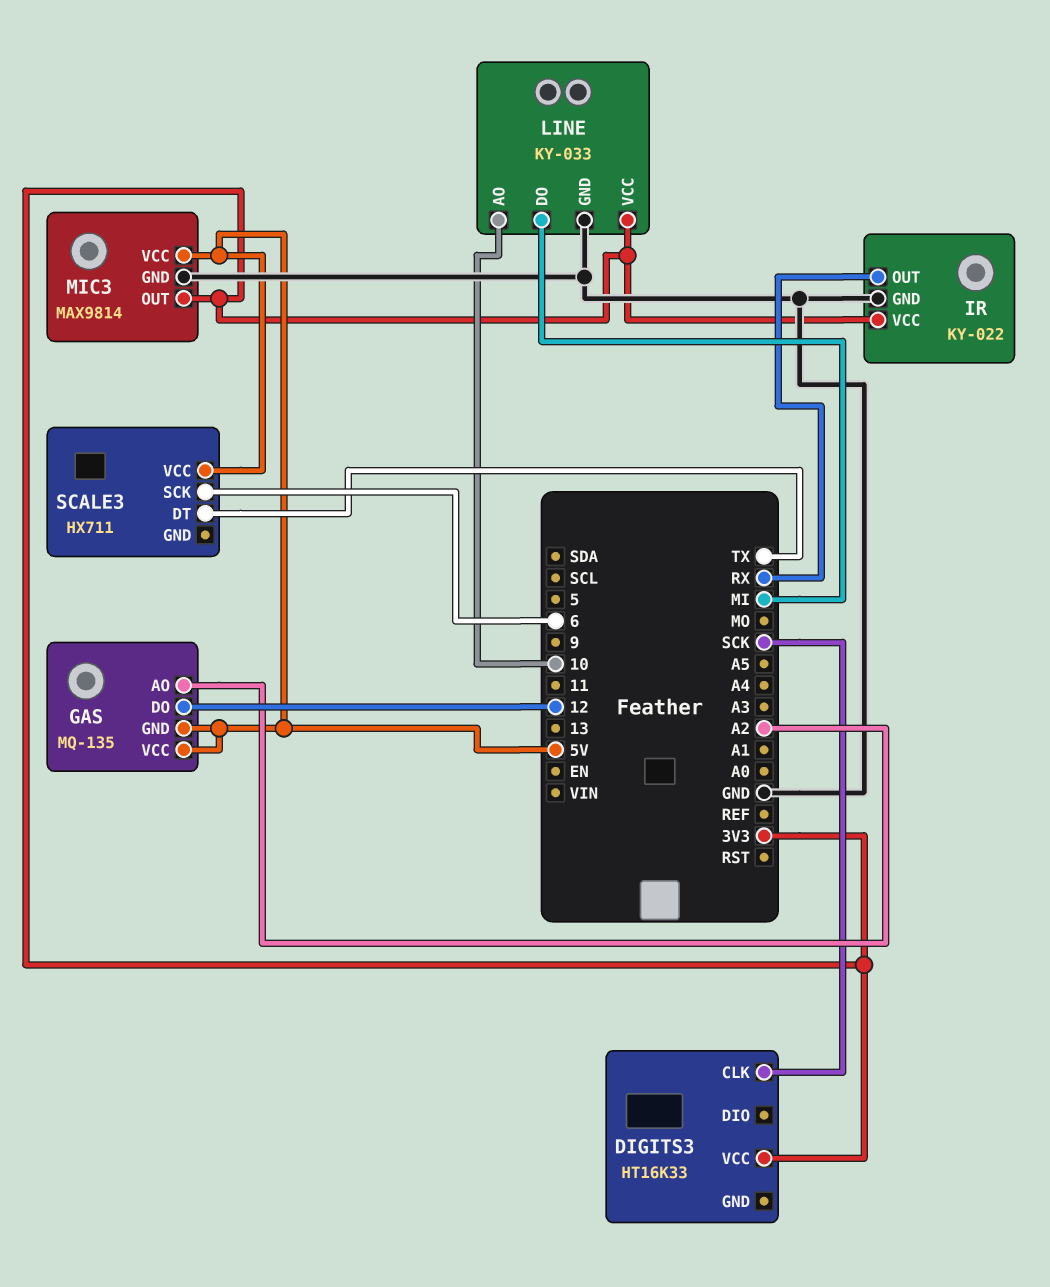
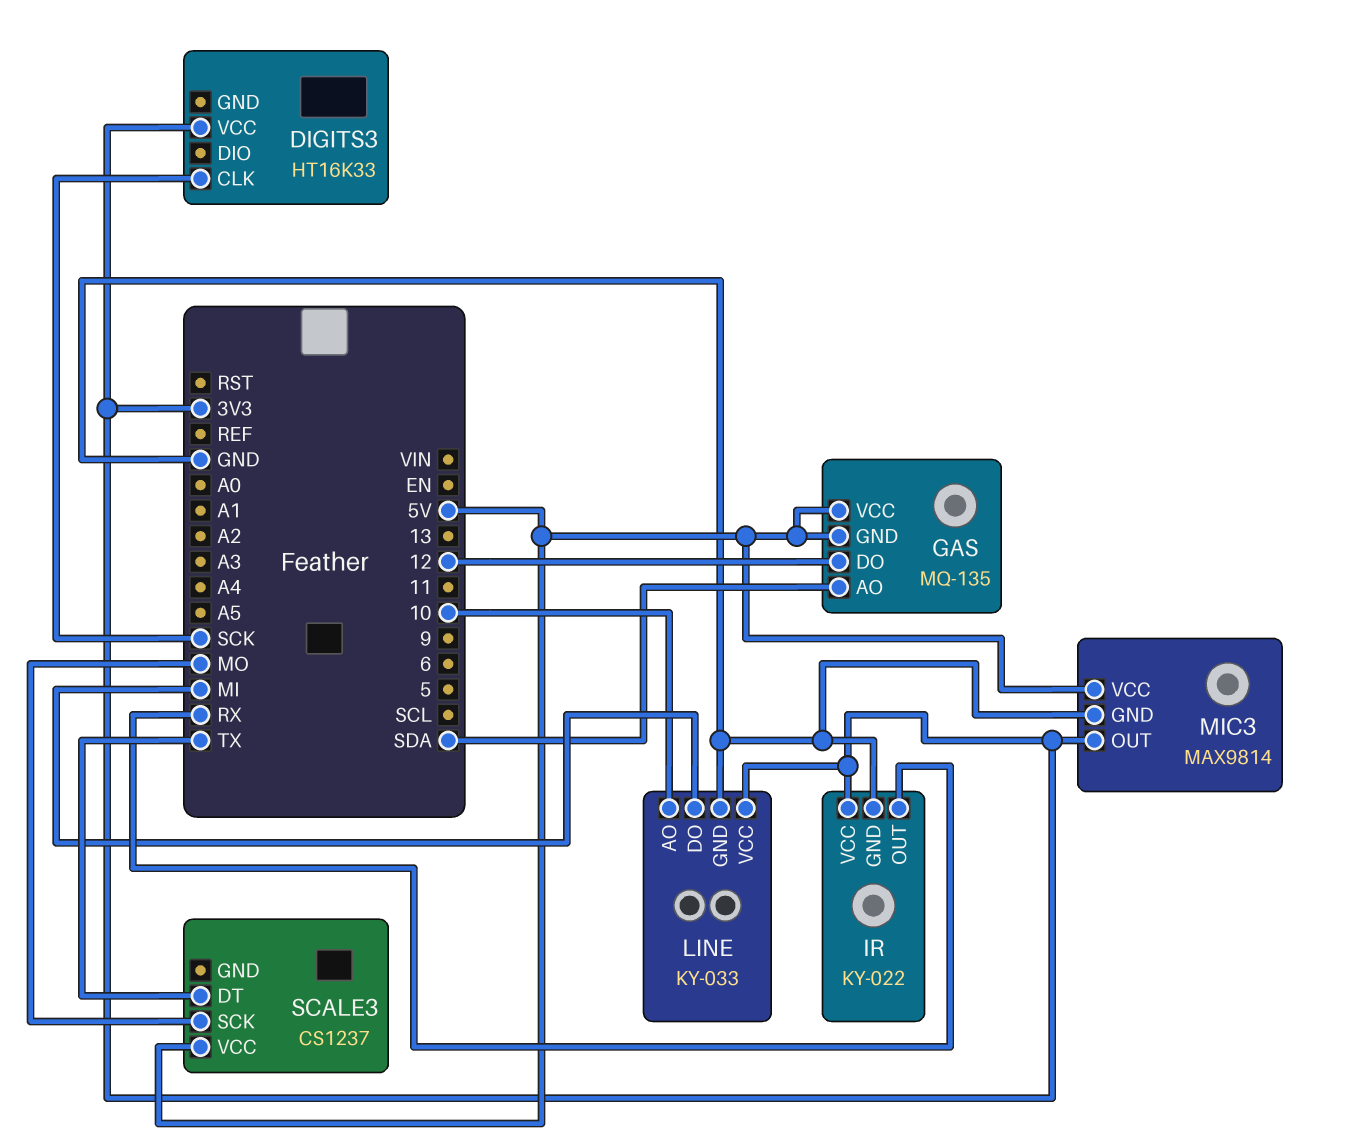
GAS pin AO: A2 -> SDA
SCALE3: HX711 -> CS1237
SCALE3 pin SCK: 6 -> MO

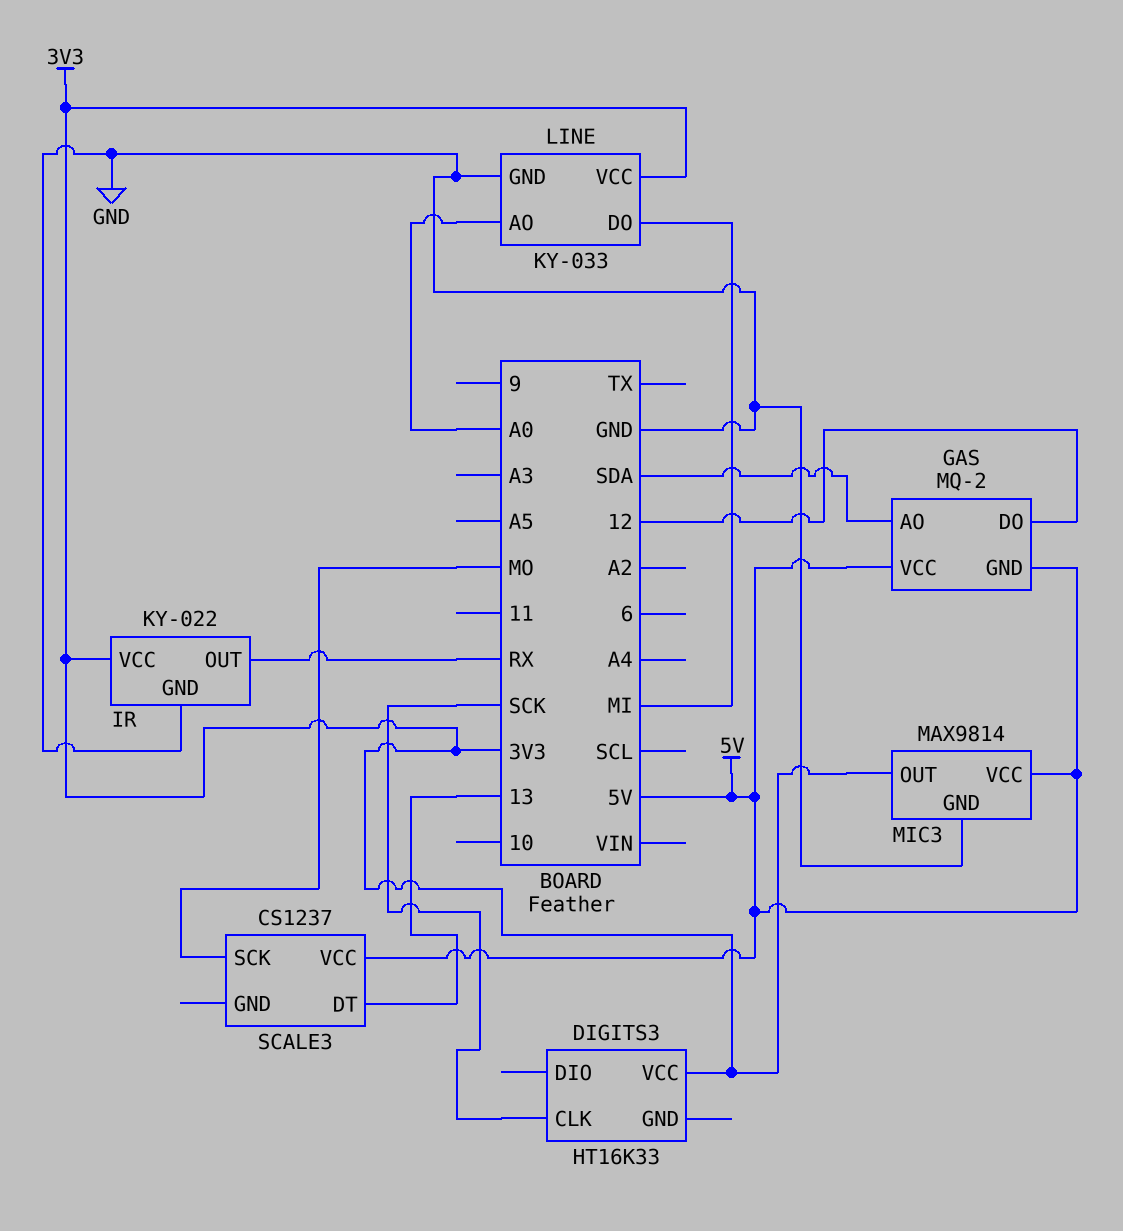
GAS: MQ-135 -> MQ-2
LINE pin AO: 10 -> A0
SCALE3 pin DT: TX -> 13

